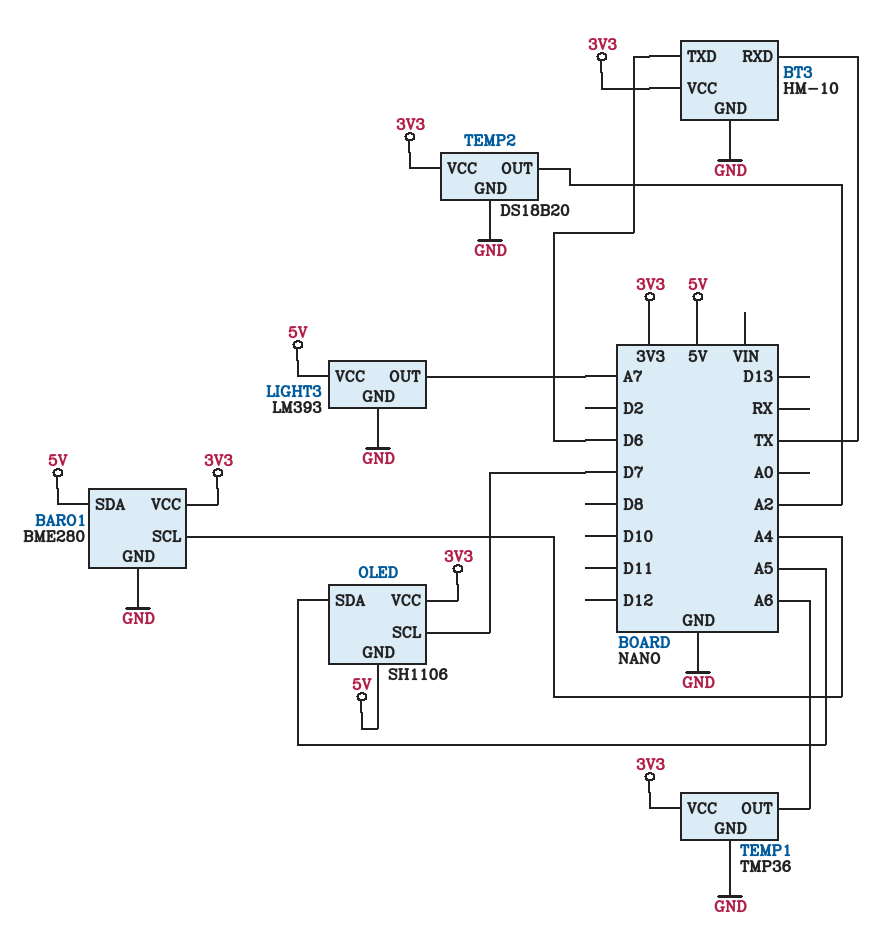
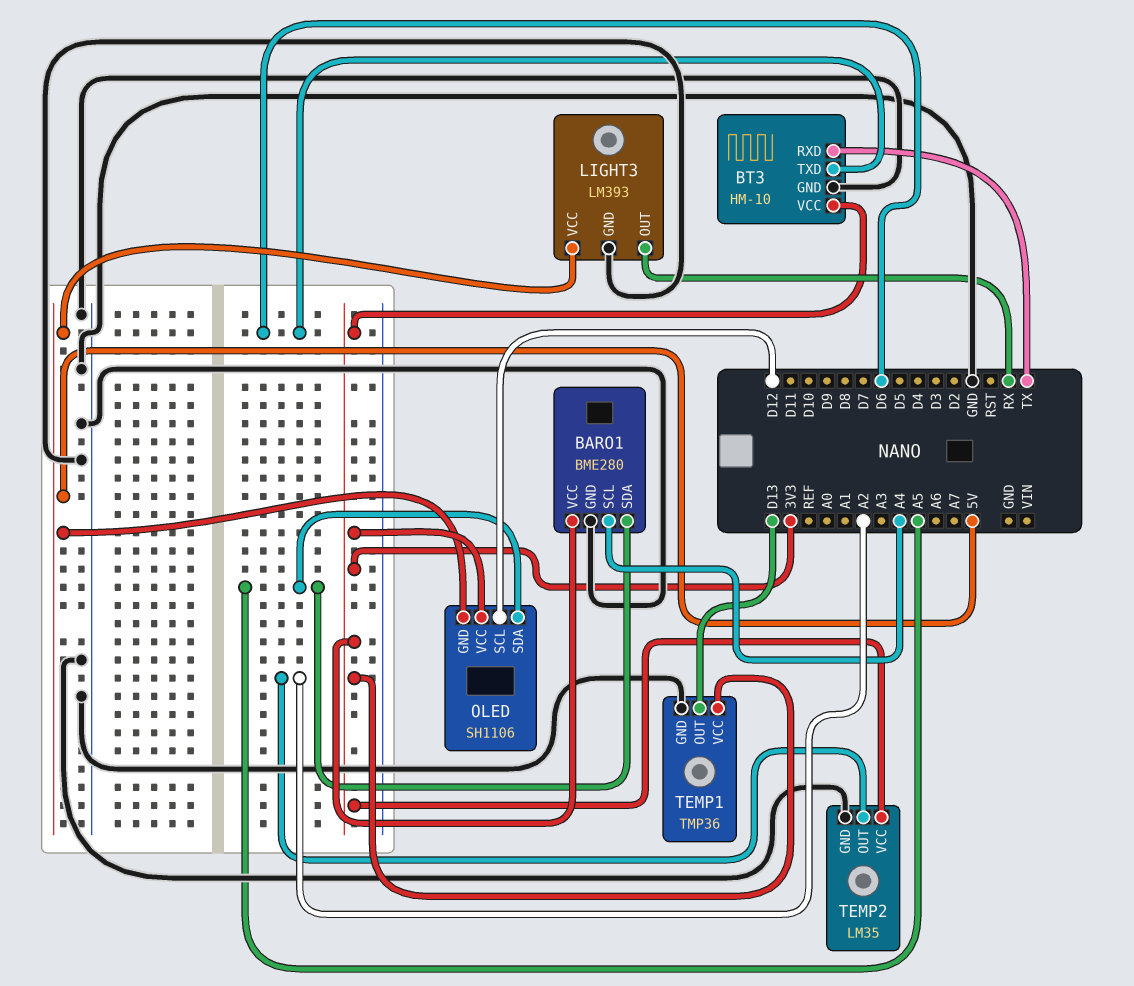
BARO1 pin SDA: 5V -> A5
LIGHT3 pin OUT: A7 -> RX
OLED pin SCL: D7 -> D12
TEMP1 pin OUT: A6 -> D13
TEMP2: DS18B20 -> LM35

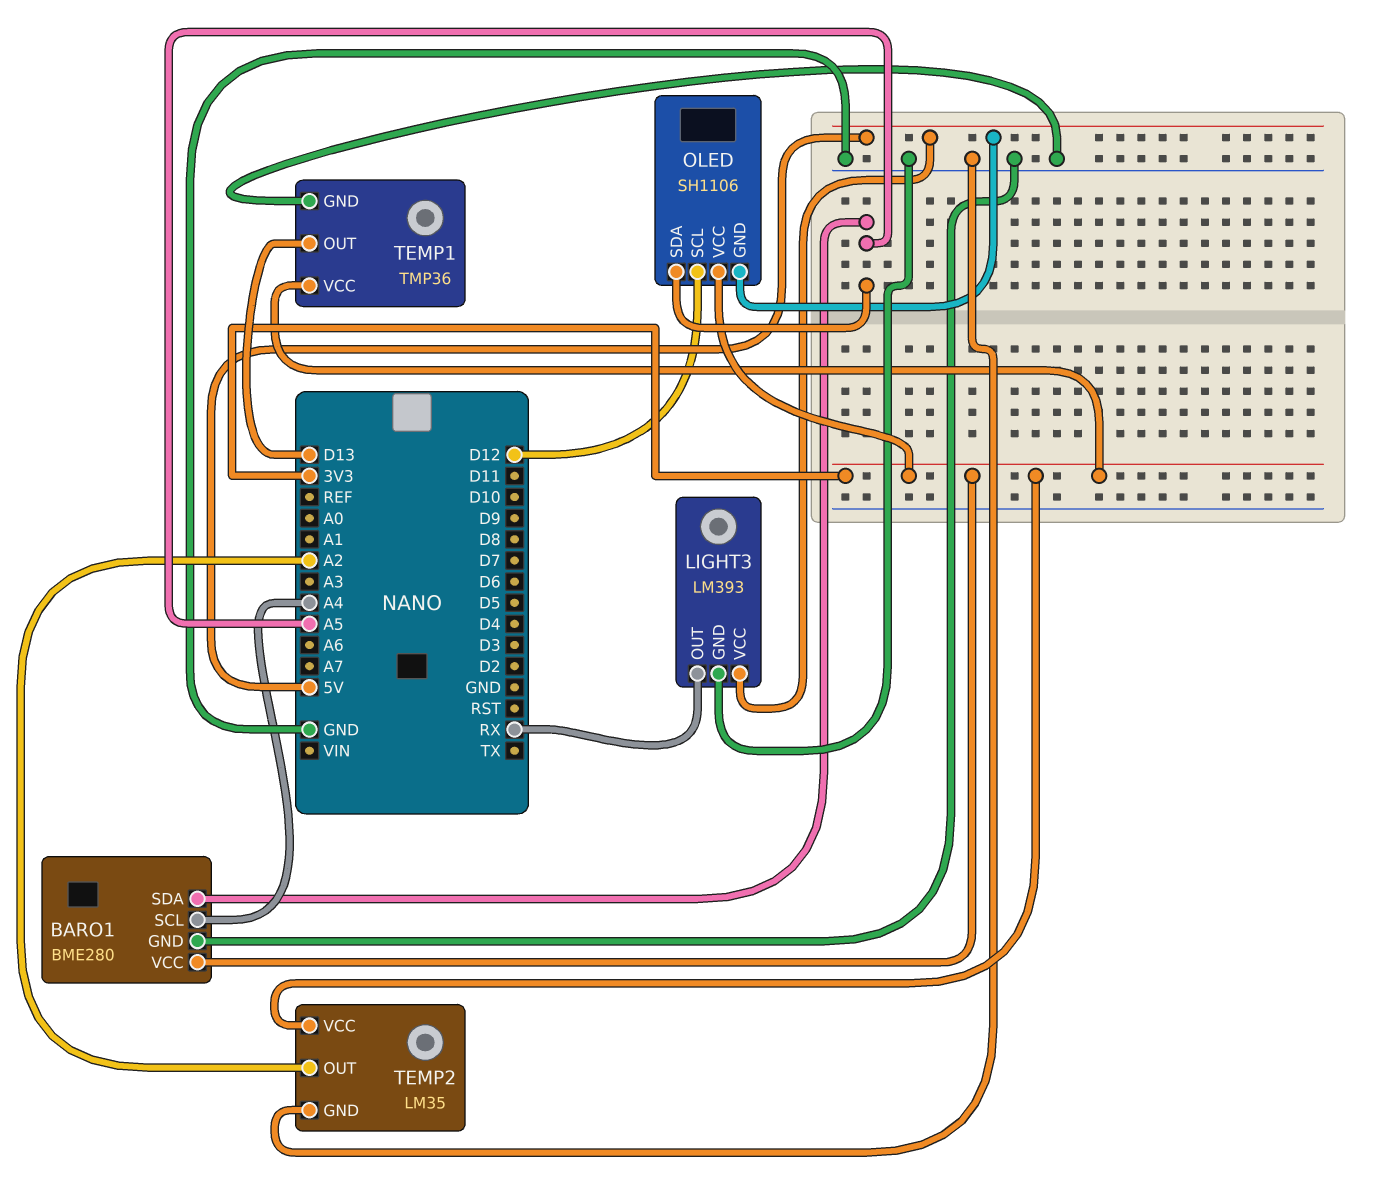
BT3: HM-10 -> none
BT3 pin GND: GND -> none
BT3 pin RXD: TX -> none
BT3 pin TXD: D6 -> none
BT3 pin VCC: 3V3 -> none

